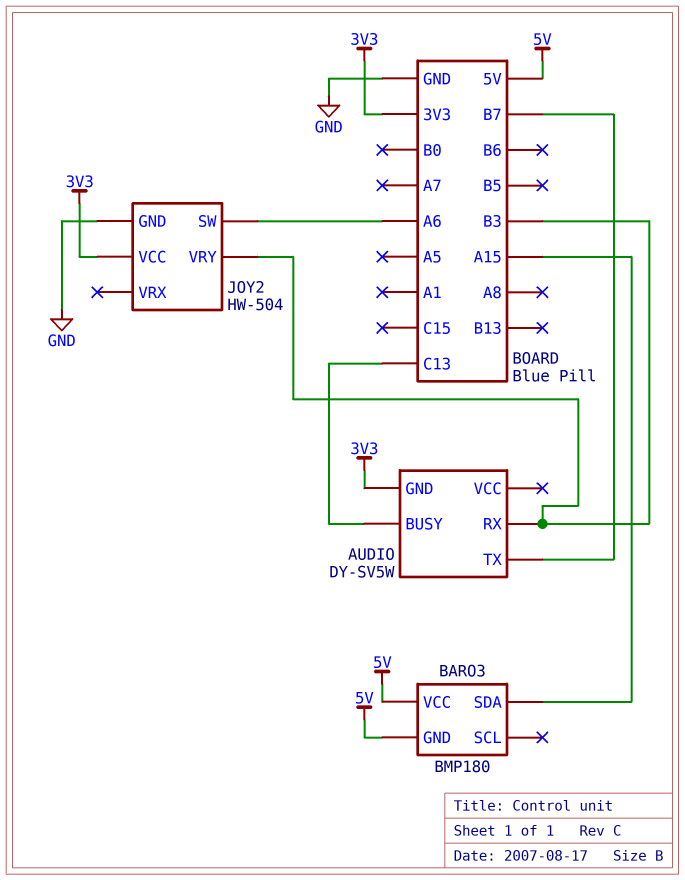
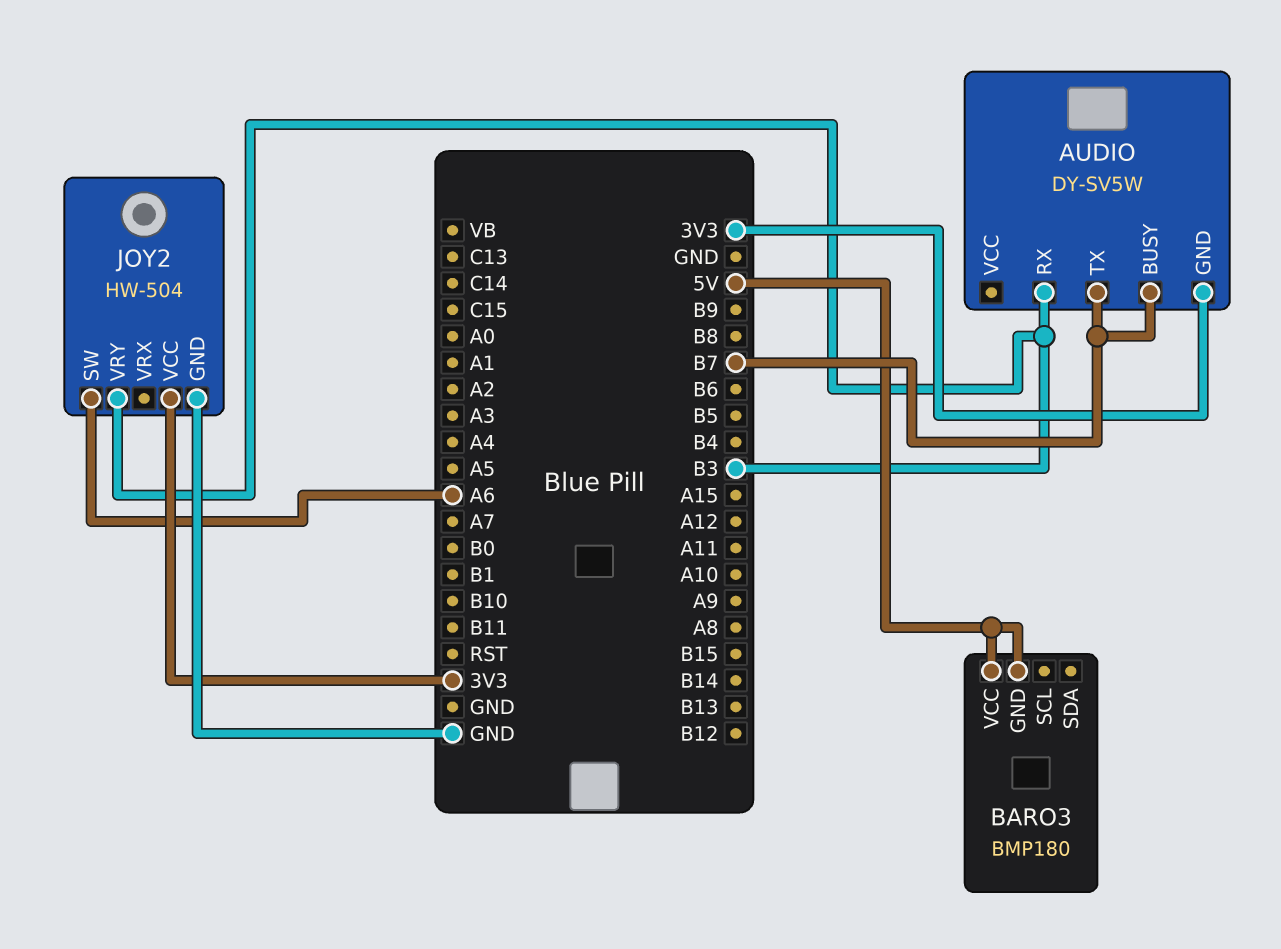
AUDIO pin BUSY: C13 -> B7
BARO3 pin SDA: A15 -> none

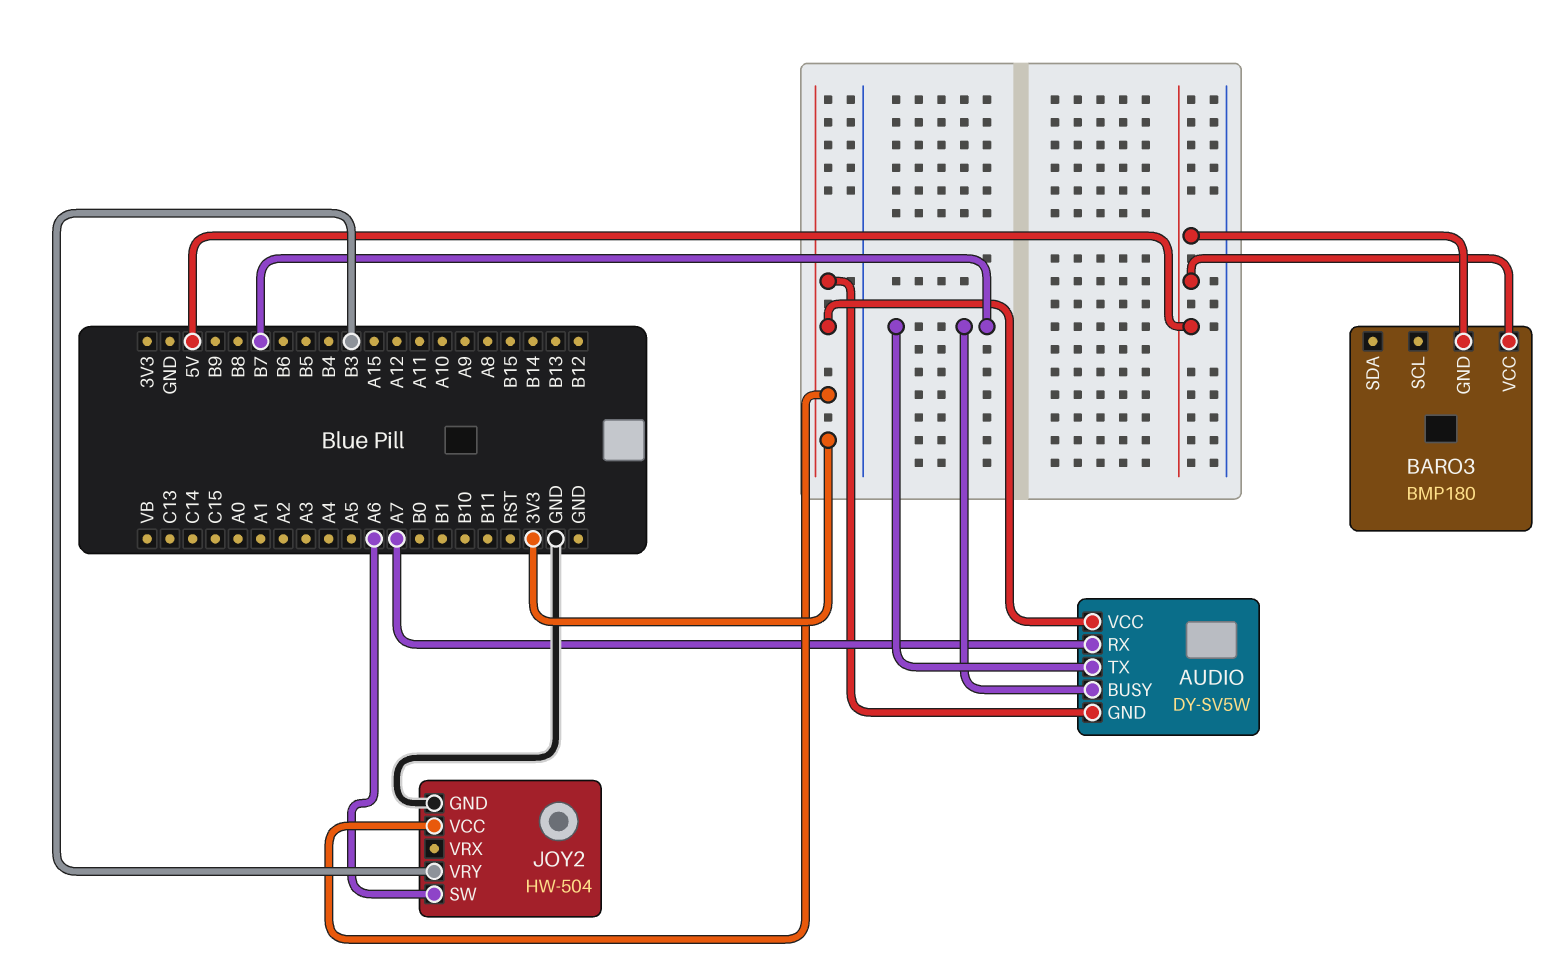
AUDIO pin RX: B3 -> A7
AUDIO pin VCC: none -> 3V3

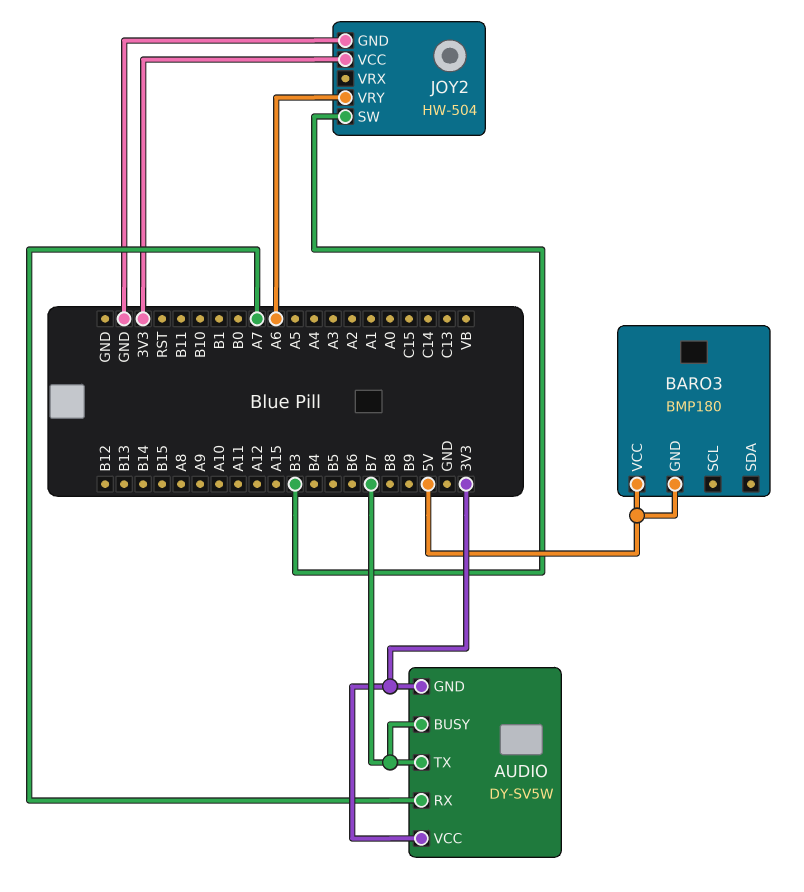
JOY2 pin SW: A6 -> B3
JOY2 pin VRY: B3 -> A6

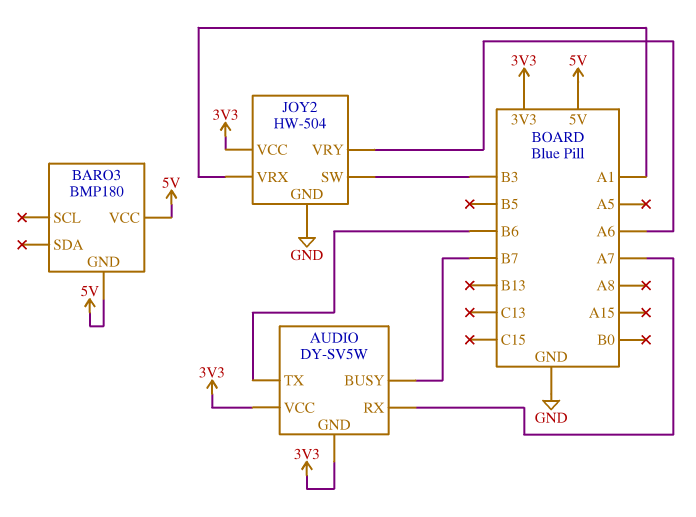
AUDIO pin TX: B7 -> B6
JOY2 pin VRX: none -> A1

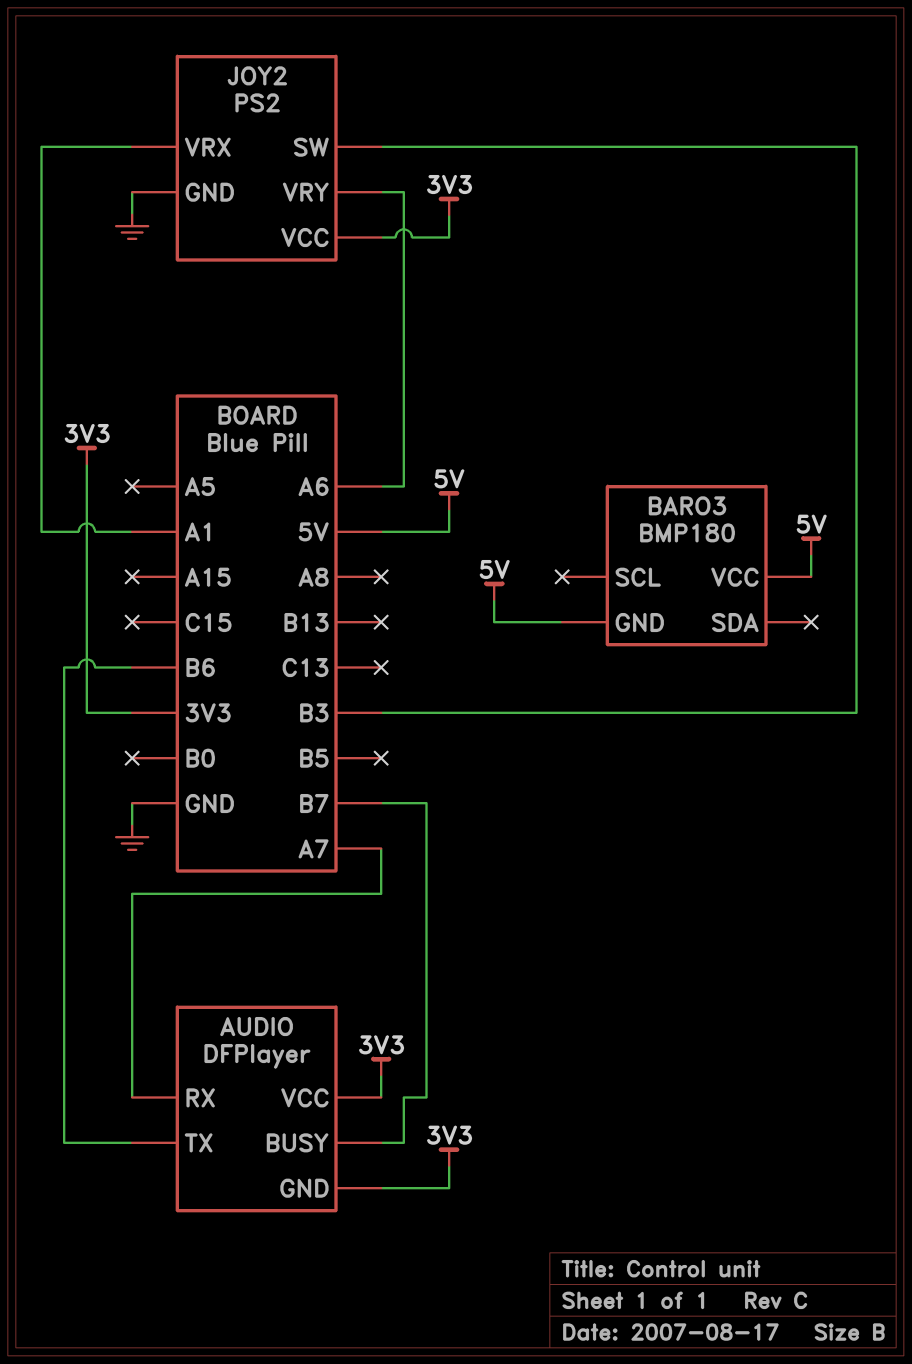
AUDIO: DY-SV5W -> DFPlayer
JOY2: HW-504 -> PS2

